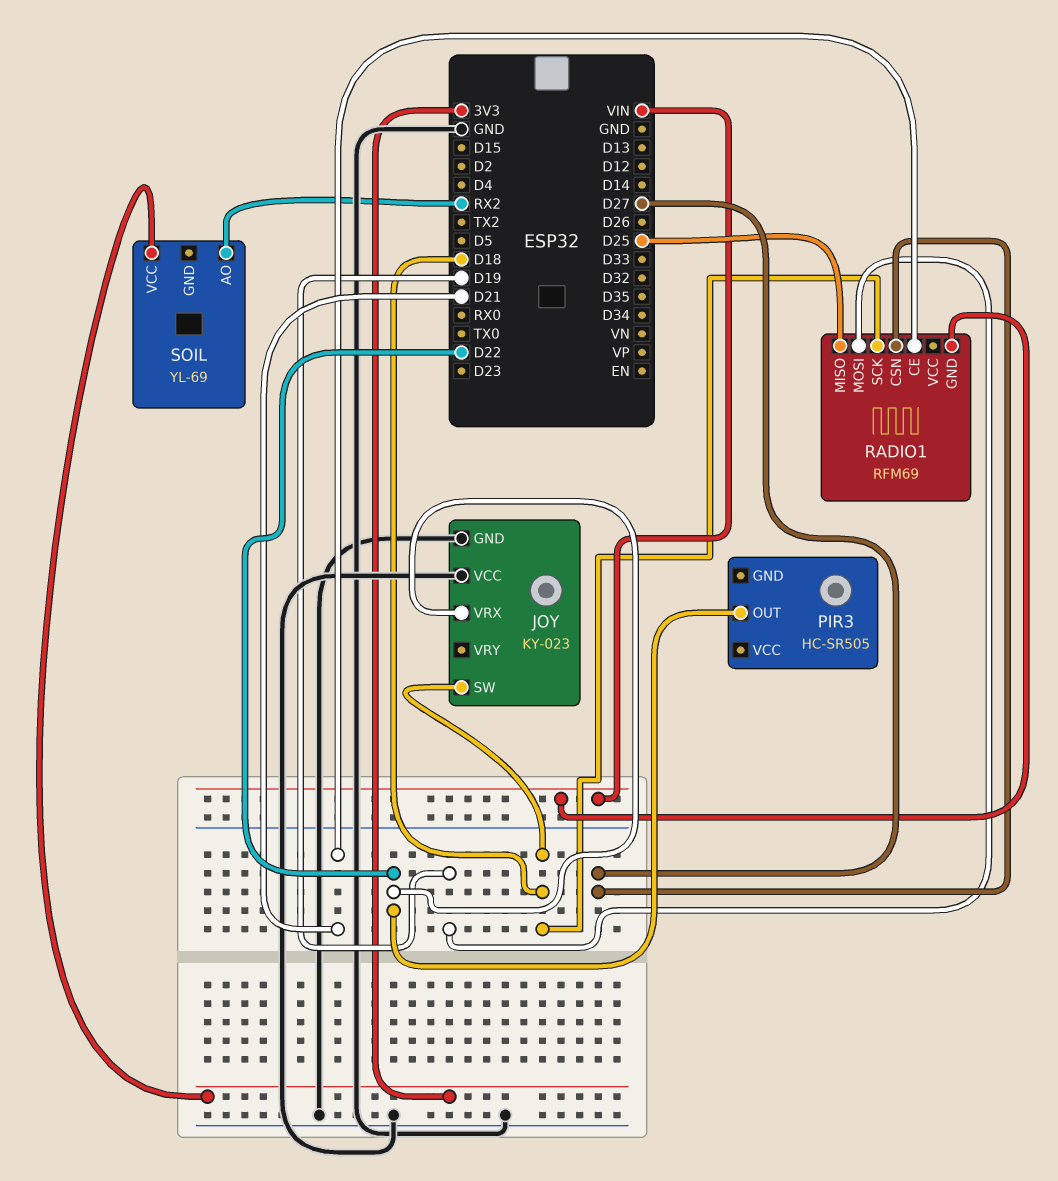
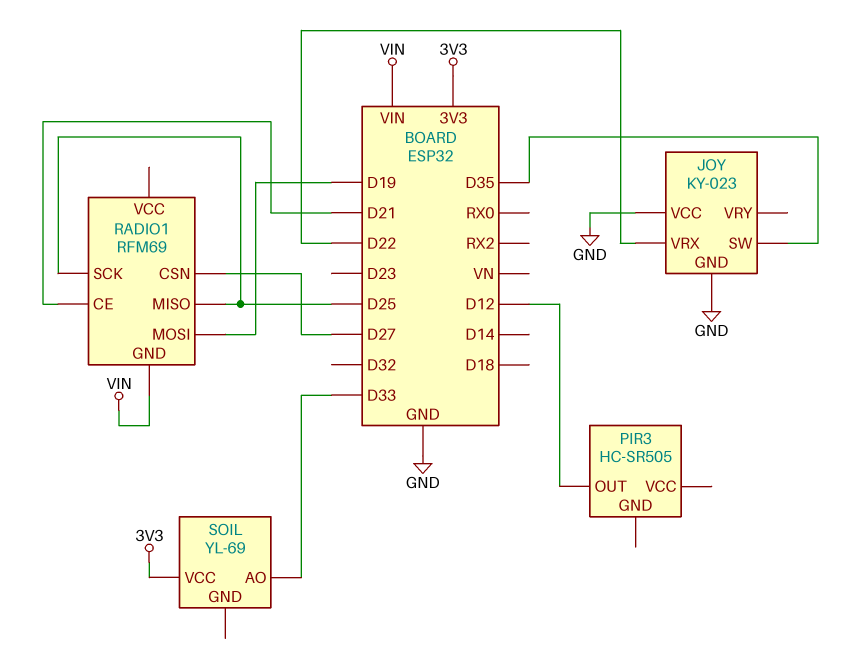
JOY pin SW: D18 -> D35
PIR3 pin OUT: D22 -> D12
RADIO1 pin SCK: D18 -> D25
SOIL pin AO: RX2 -> D33

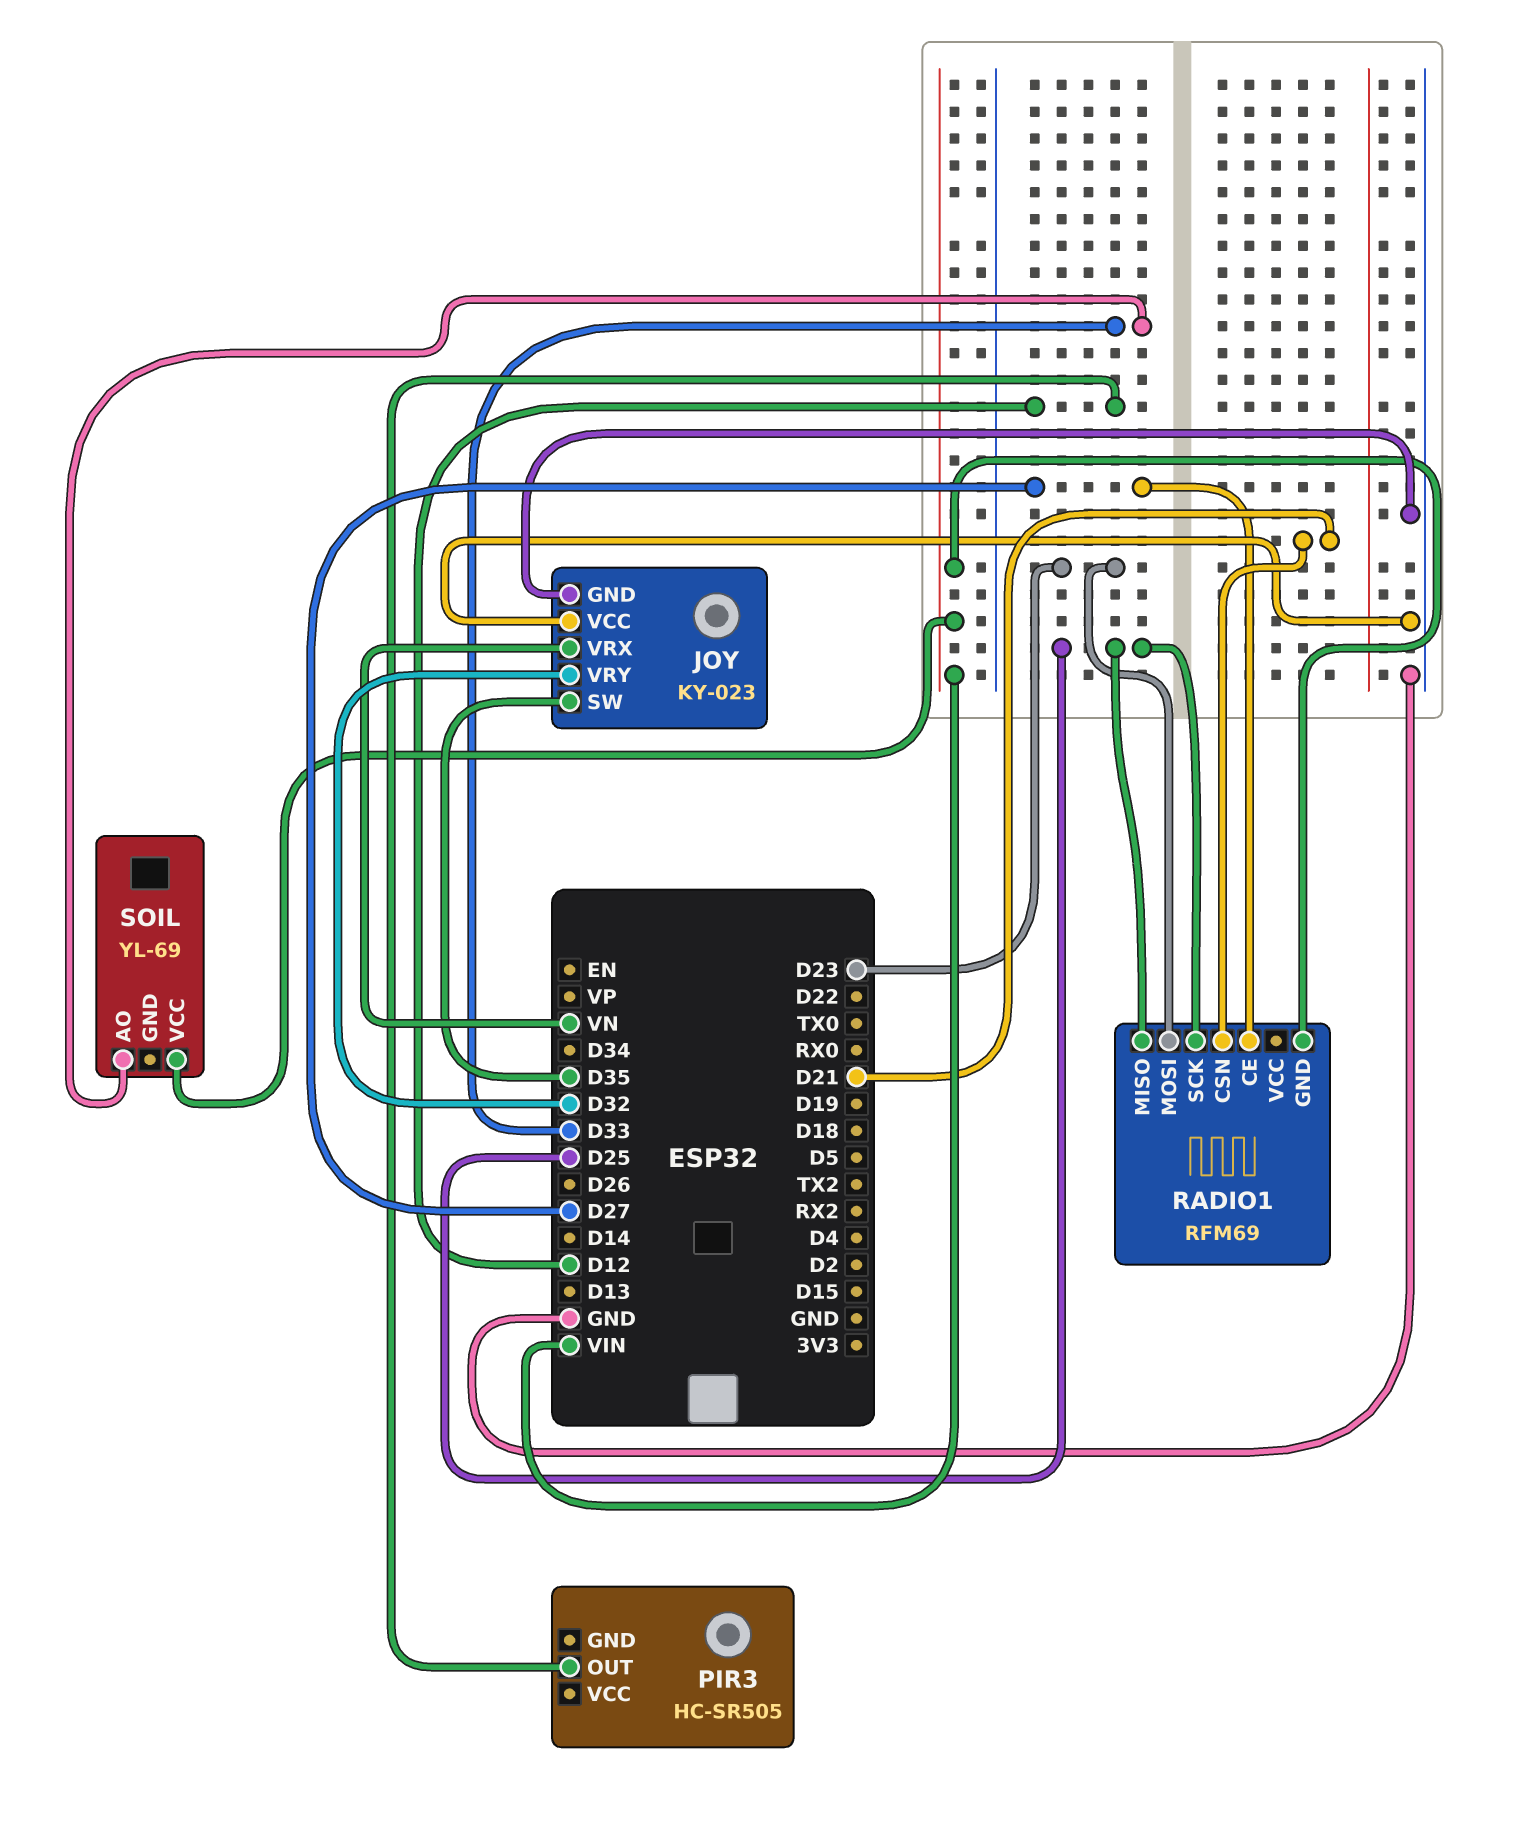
JOY pin VRX: D22 -> VN
JOY pin VRY: none -> D32
RADIO1 pin CE: D21 -> D27
RADIO1 pin CSN: D27 -> D21
RADIO1 pin MOSI: D19 -> D23
SOIL pin VCC: 3V3 -> VIN

